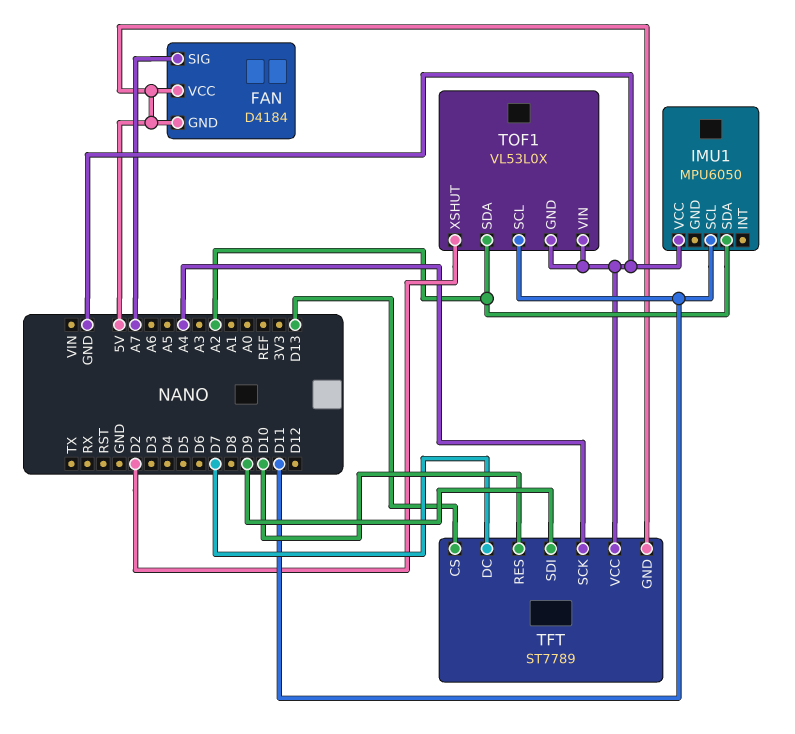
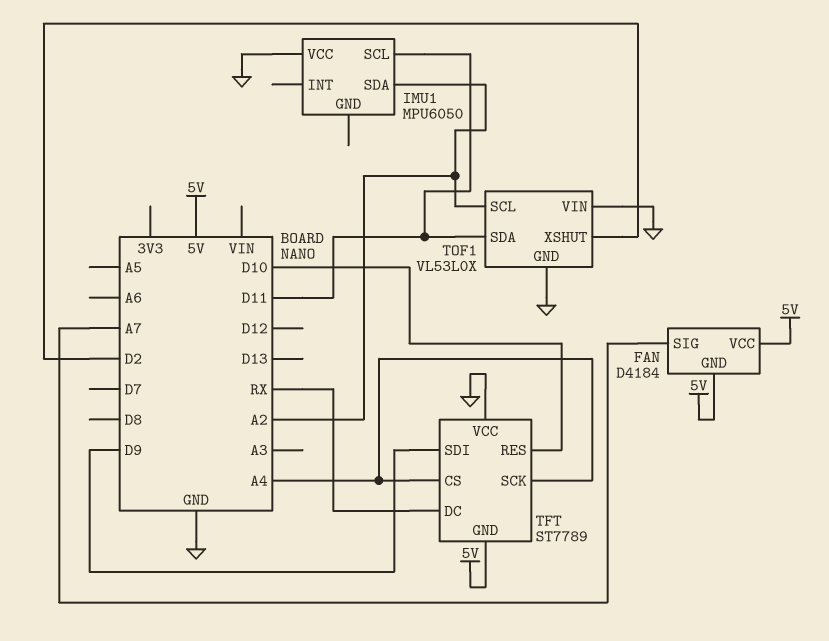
TFT pin CS: D13 -> A4
TFT pin DC: D7 -> RX
TOF1 pin SCL: D11 -> A2
TOF1 pin SDA: A2 -> D11

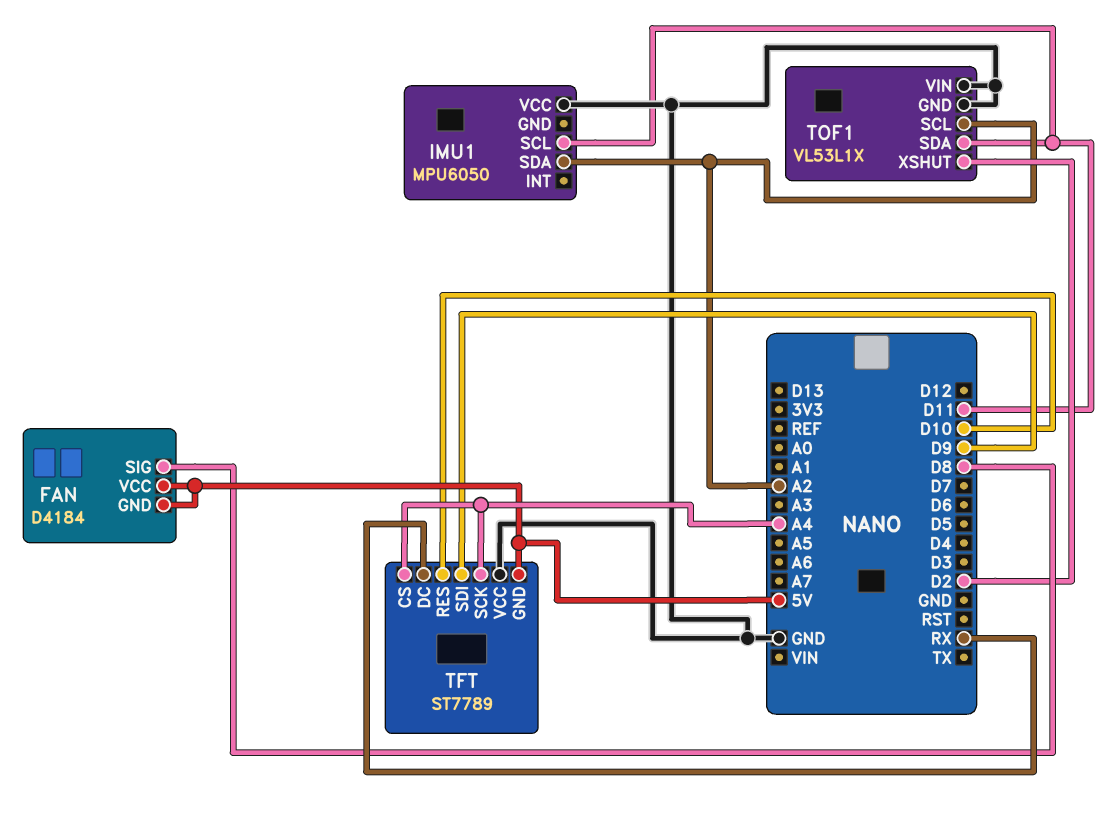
FAN pin SIG: A7 -> D8
TOF1: VL53L0X -> VL53L1X

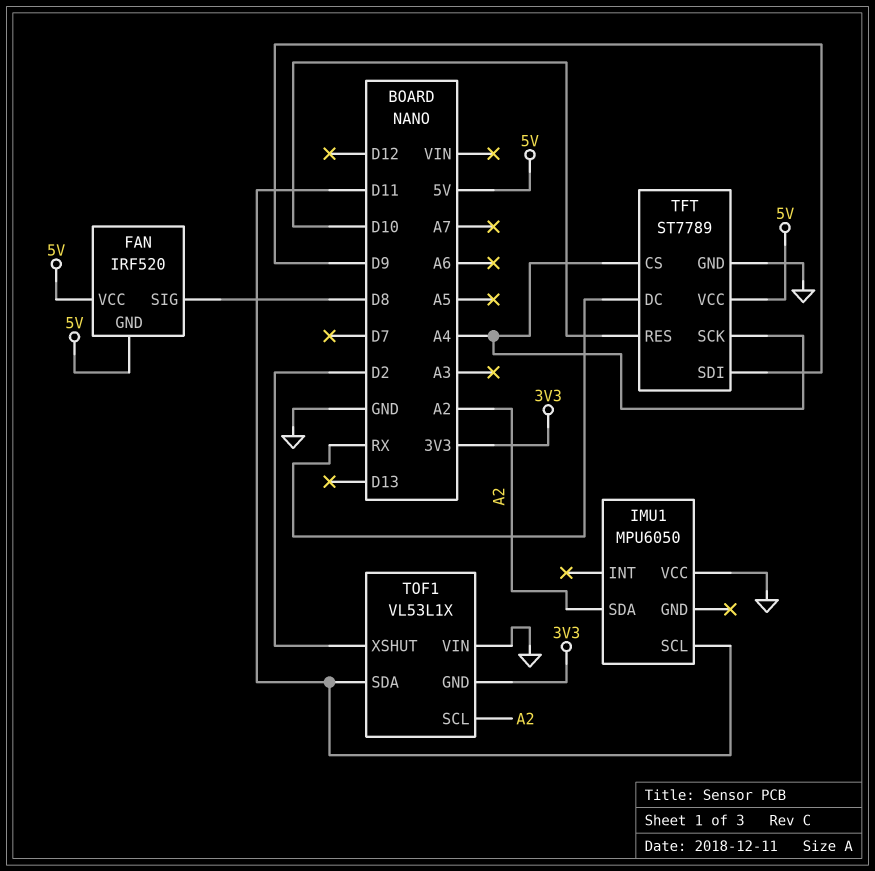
FAN: D4184 -> IRF520
TFT pin GND: 5V -> GND
TFT pin VCC: GND -> 5V
TOF1 pin GND: GND -> 3V3

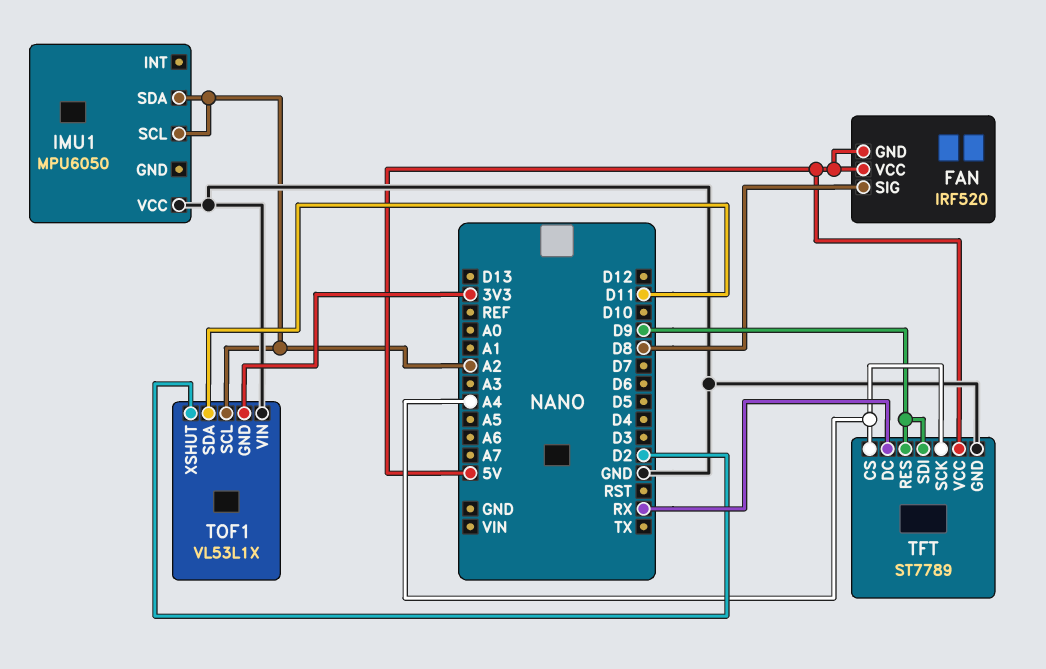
IMU1 pin SCL: D11 -> A2
TFT pin RES: D10 -> D9

